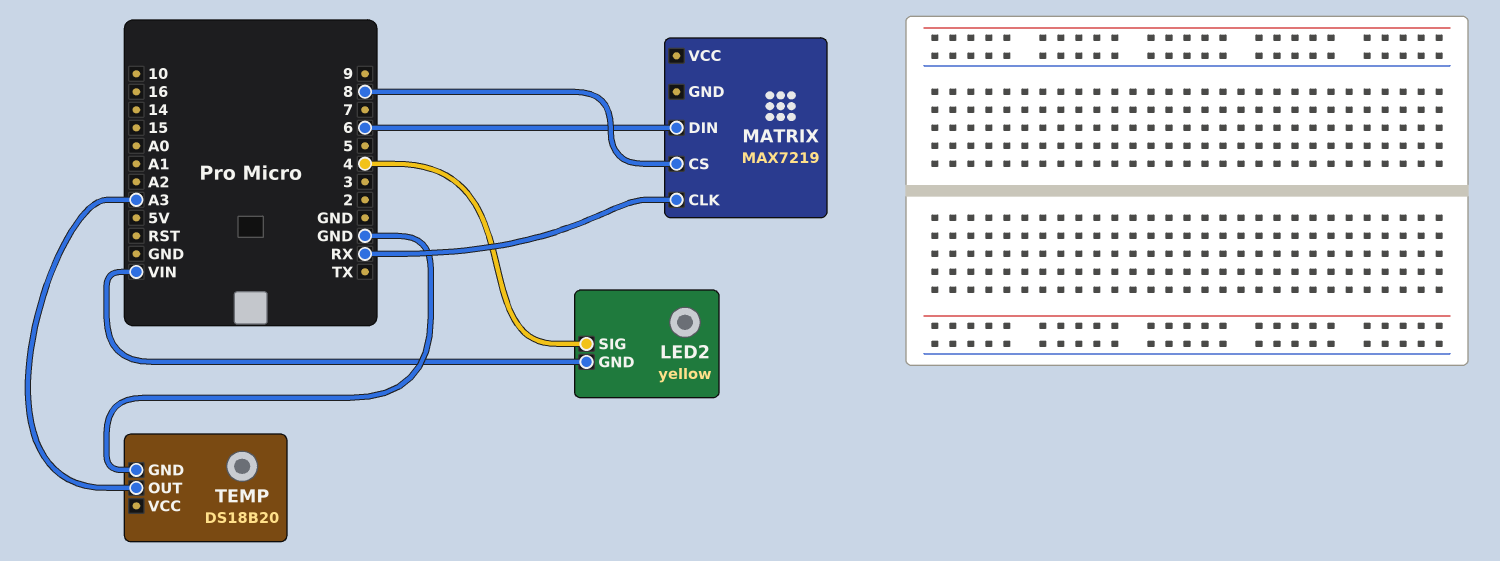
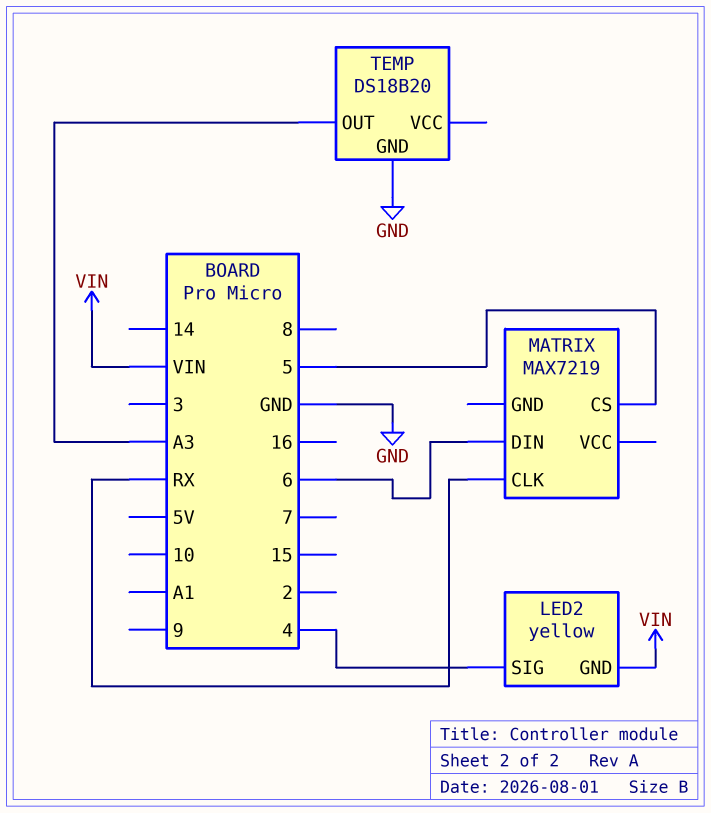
MATRIX pin CS: 8 -> 5

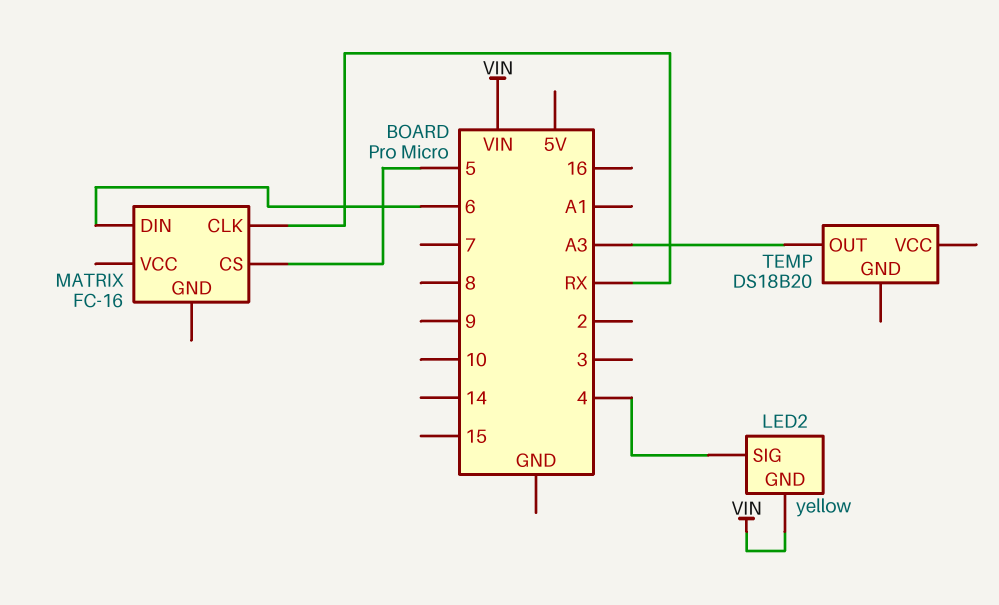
MATRIX: MAX7219 -> FC-16
TEMP pin GND: GND -> none

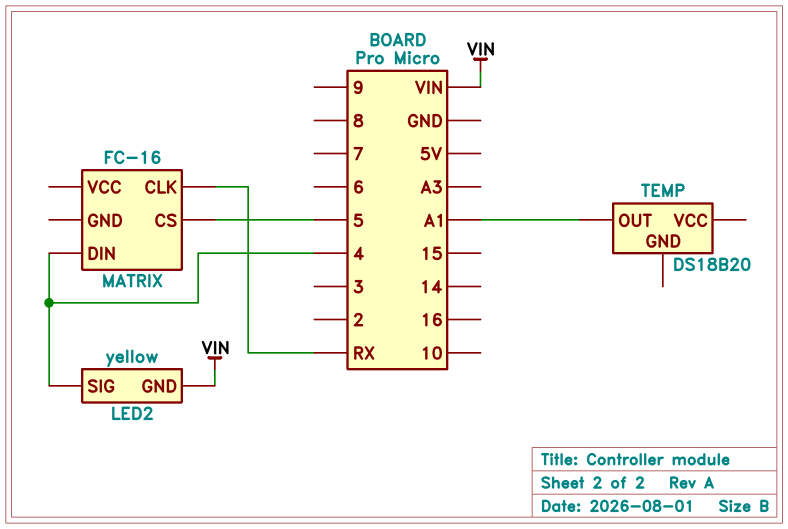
MATRIX pin DIN: 6 -> 4
TEMP pin OUT: A3 -> A1

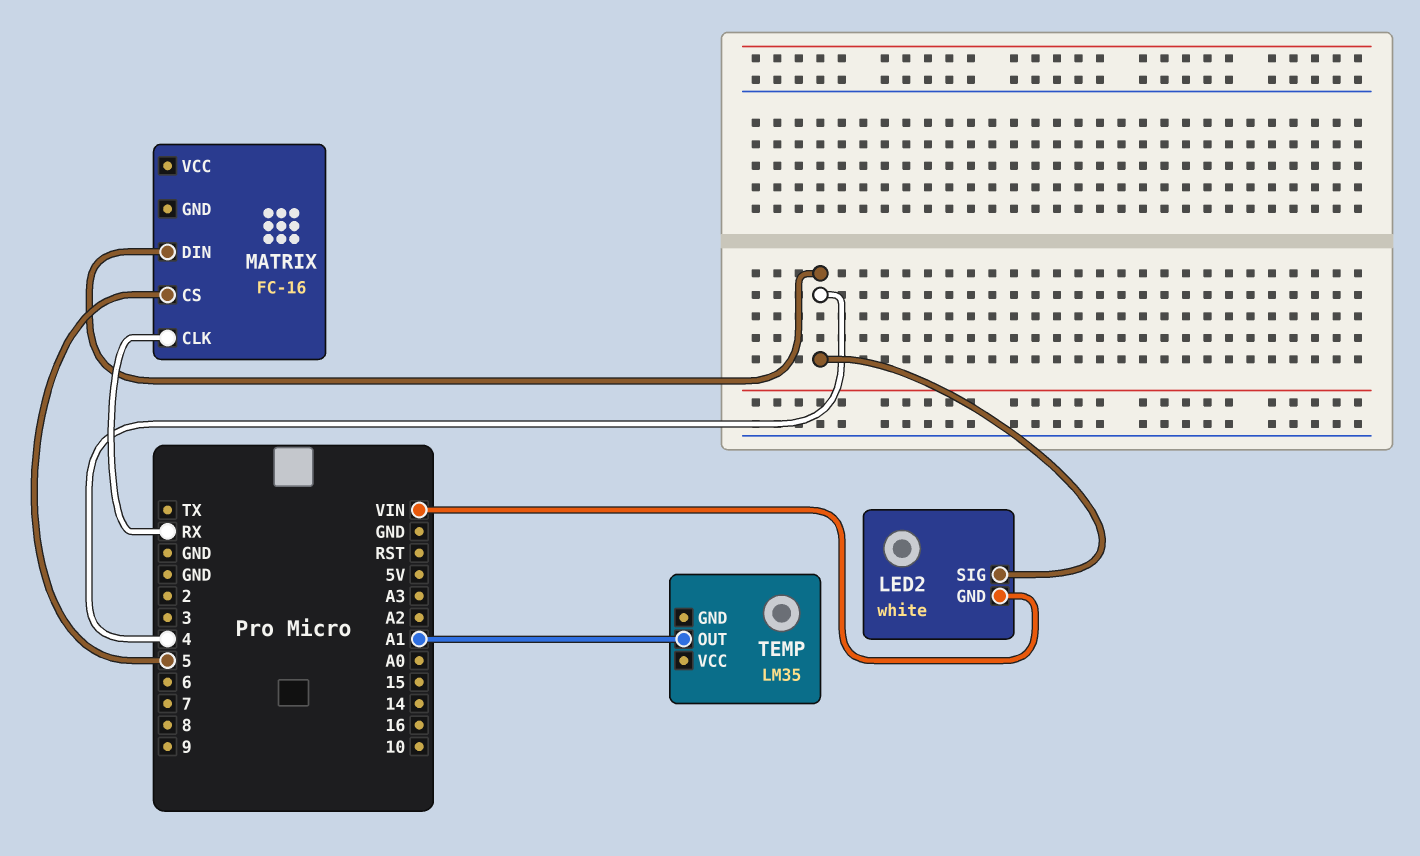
LED2: yellow -> white
TEMP: DS18B20 -> LM35

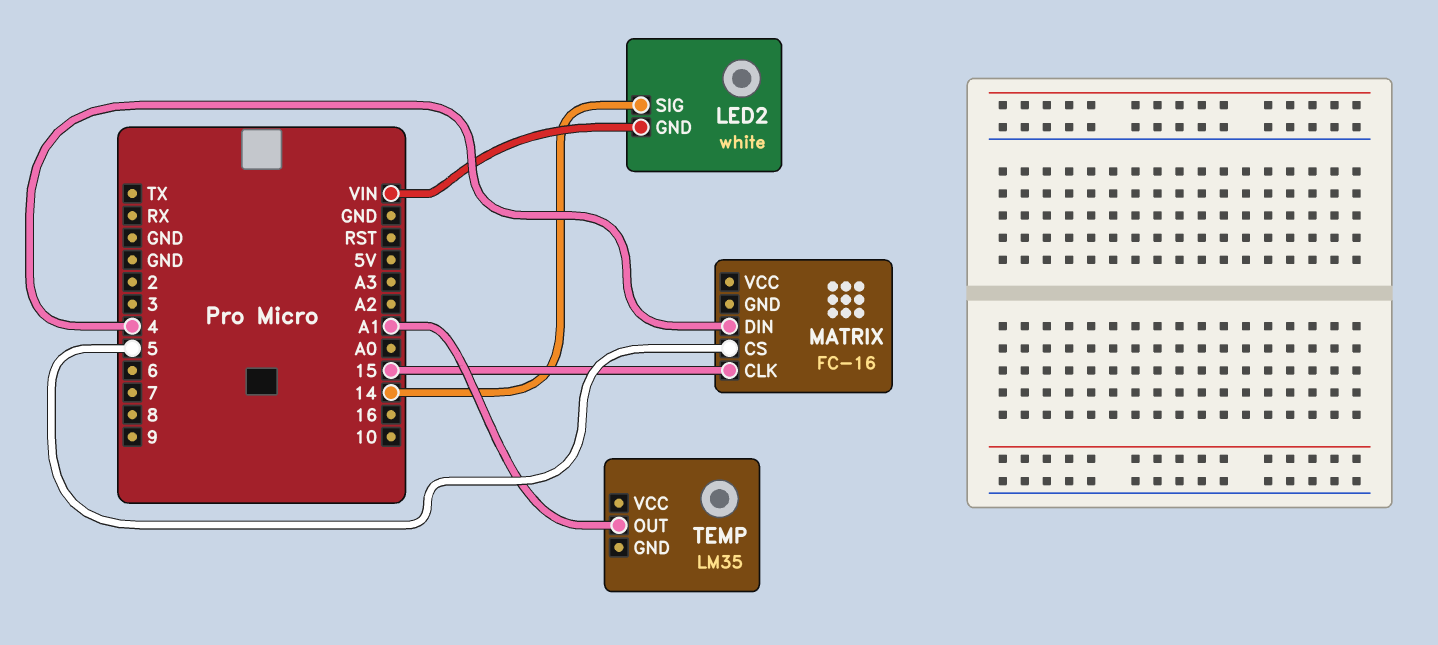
LED2 pin SIG: 4 -> 14
MATRIX pin CLK: RX -> 15

